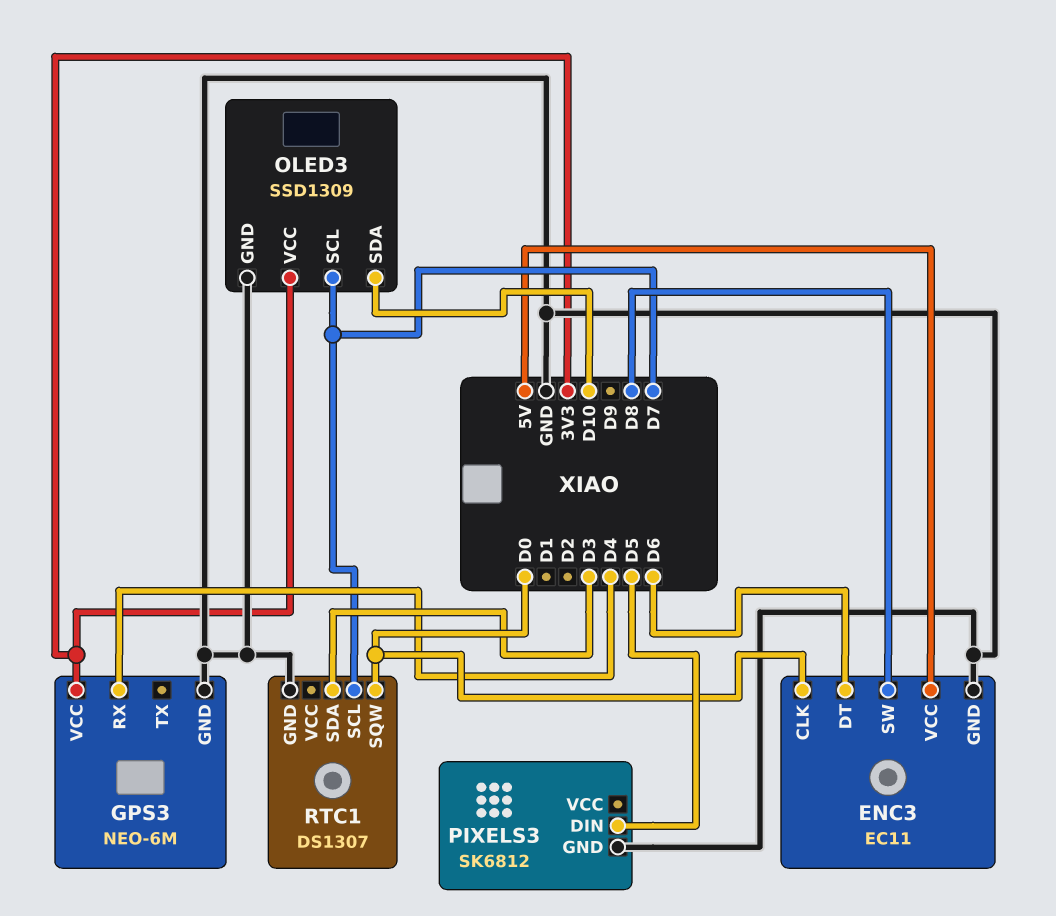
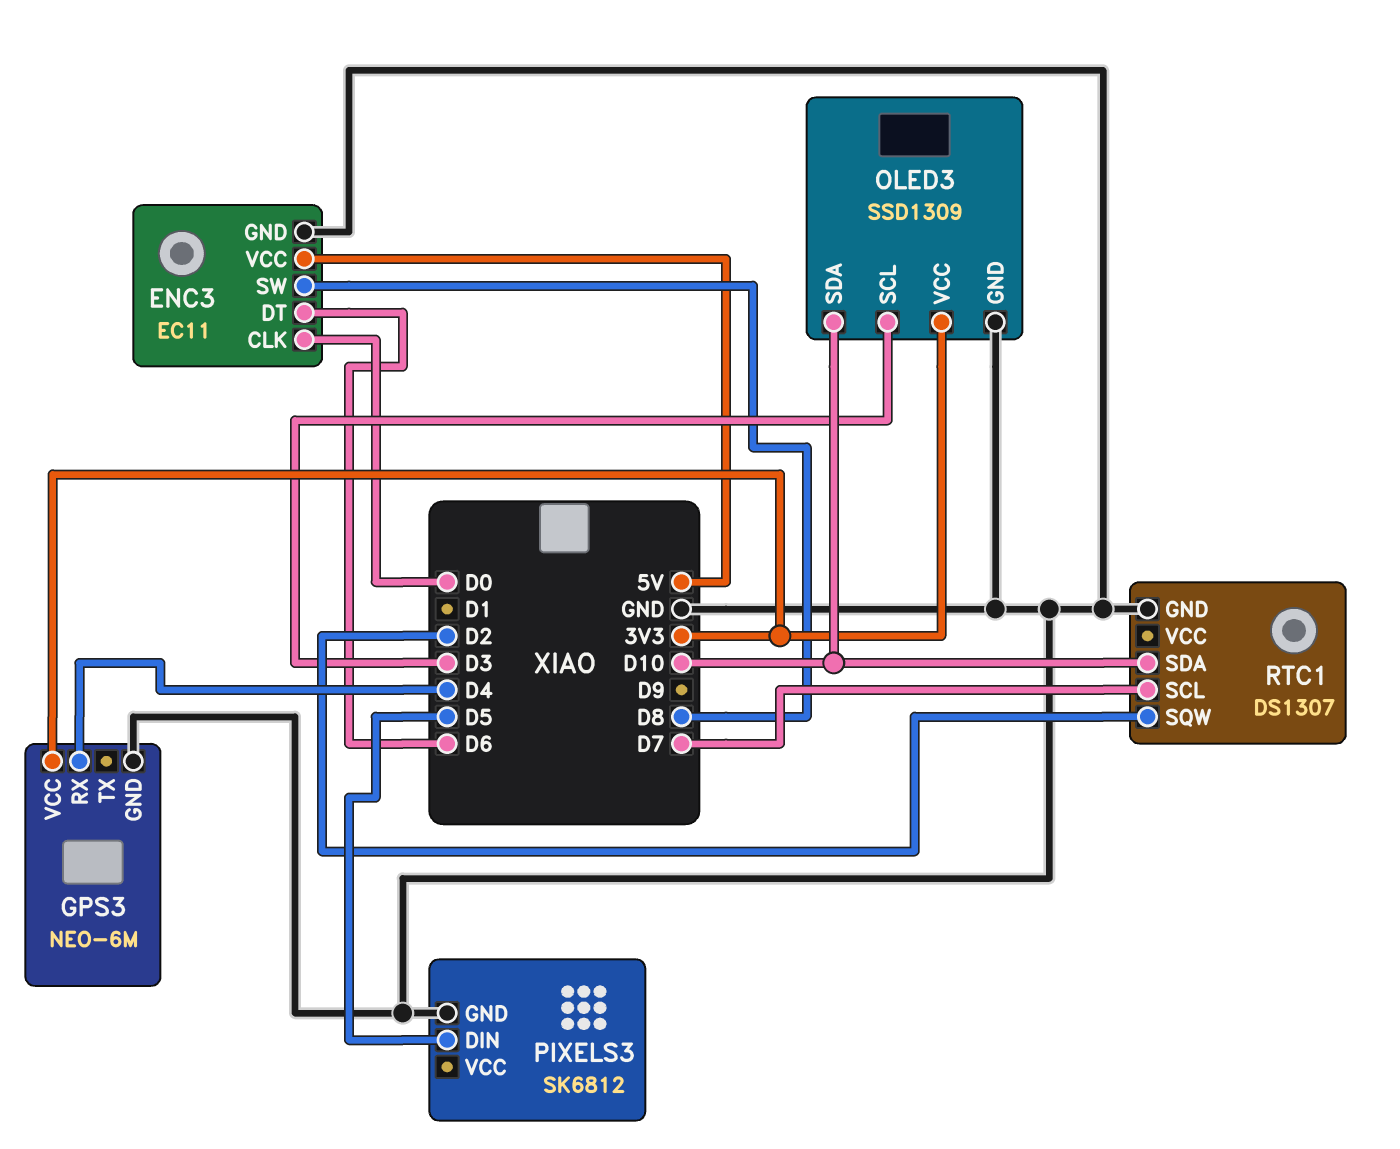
OLED3 pin SCL: D7 -> D3
RTC1 pin SDA: D3 -> D10
RTC1 pin SQW: D0 -> D2

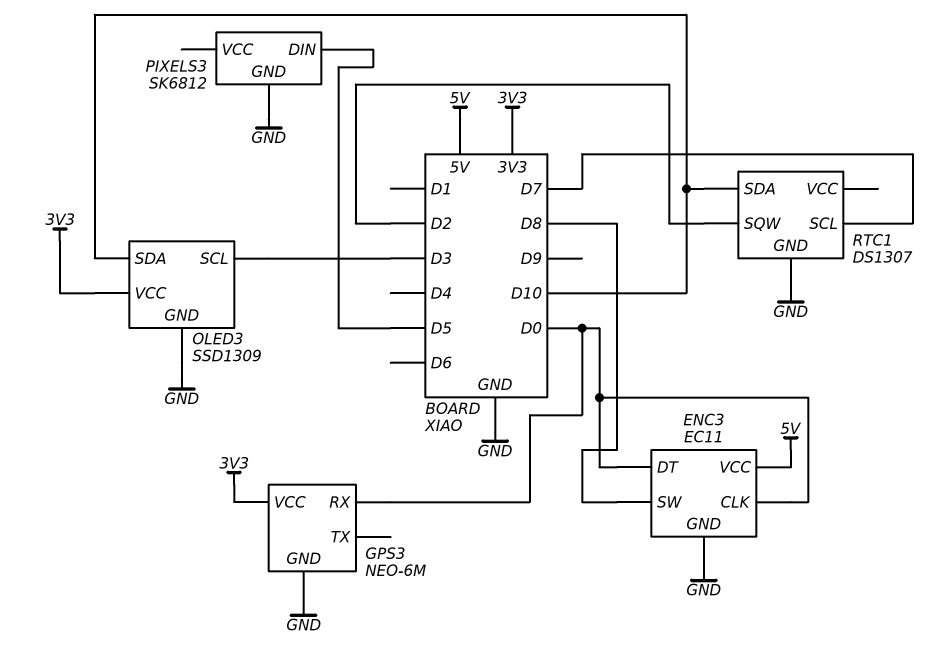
ENC3 pin DT: D6 -> D0
GPS3 pin RX: D4 -> D0

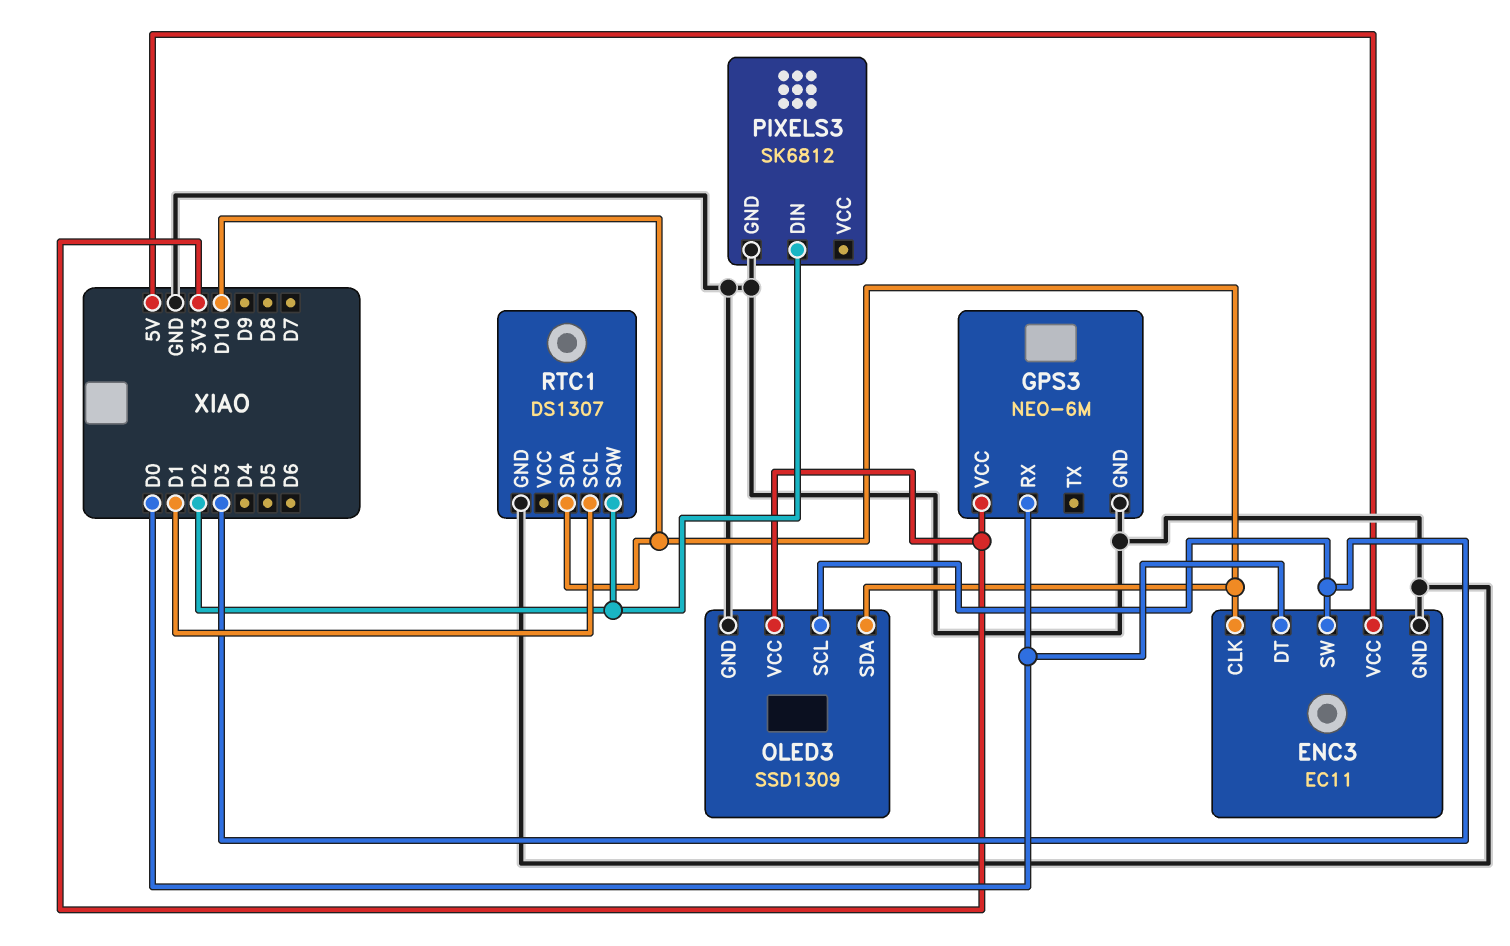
ENC3 pin CLK: D0 -> D10
ENC3 pin SW: D8 -> D3
PIXELS3 pin DIN: D5 -> D2
RTC1 pin SCL: D7 -> D1

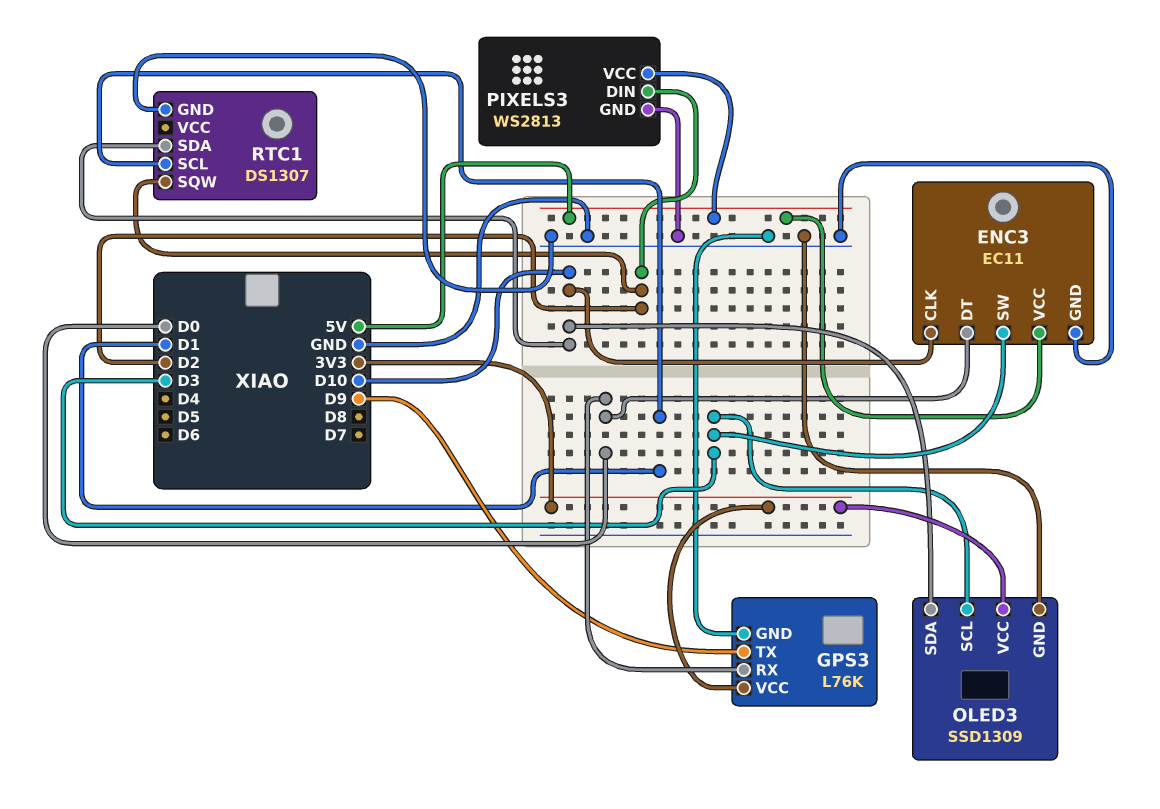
GPS3: NEO-6M -> L76K
GPS3 pin TX: none -> D9
PIXELS3: SK6812 -> WS2813
PIXELS3 pin VCC: none -> 5V

